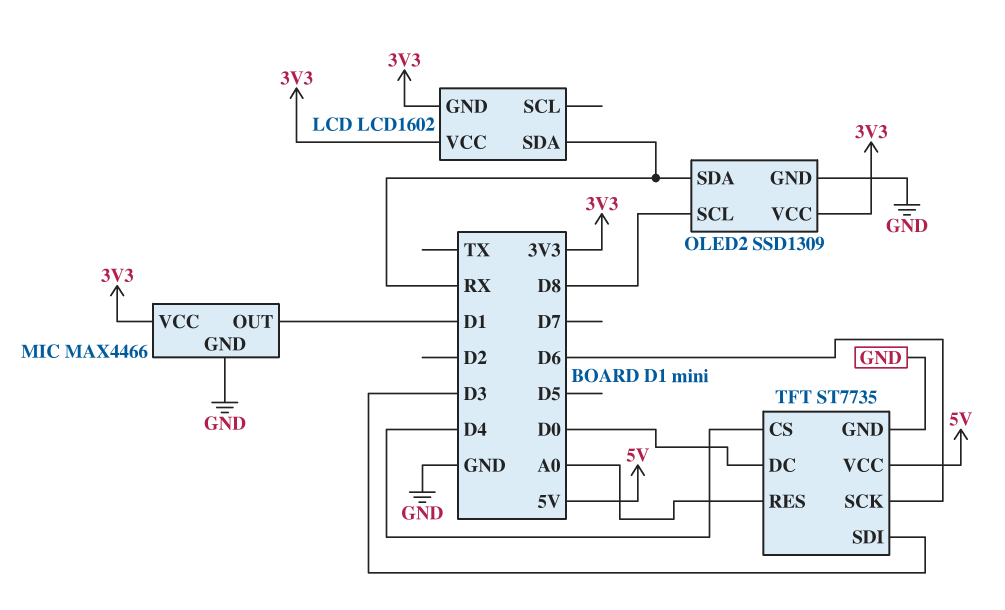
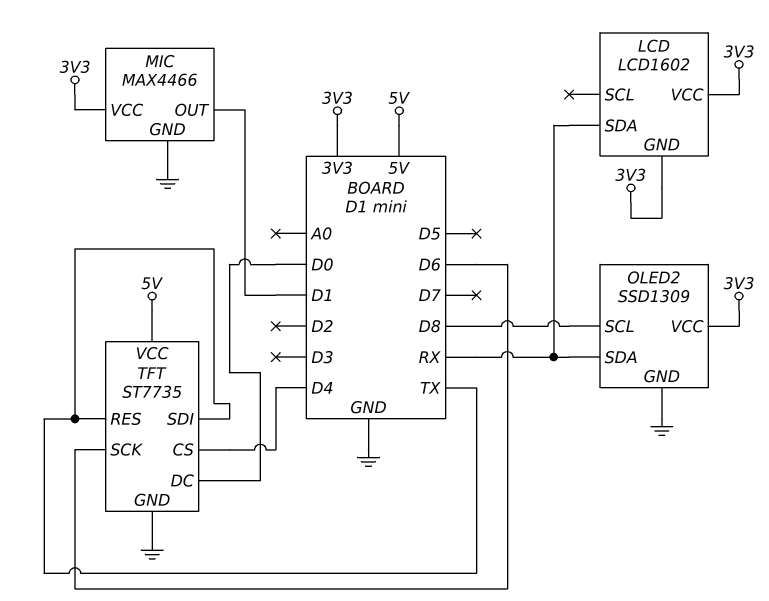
TFT pin RES: A0 -> TX
TFT pin SDI: D3 -> TX

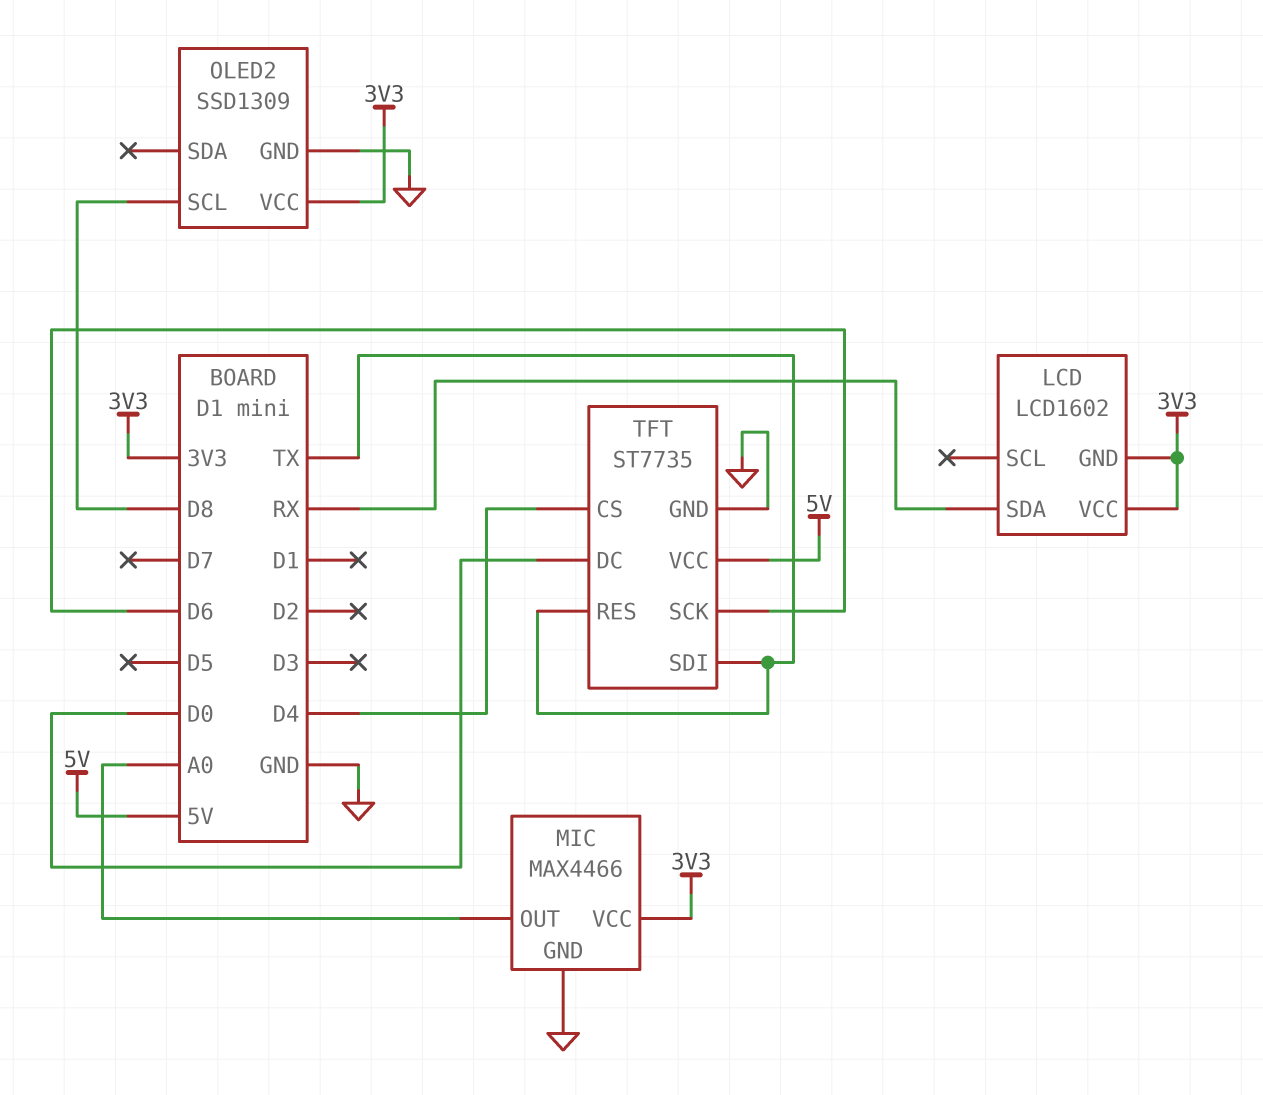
MIC pin OUT: D1 -> A0
OLED2 pin SDA: RX -> none

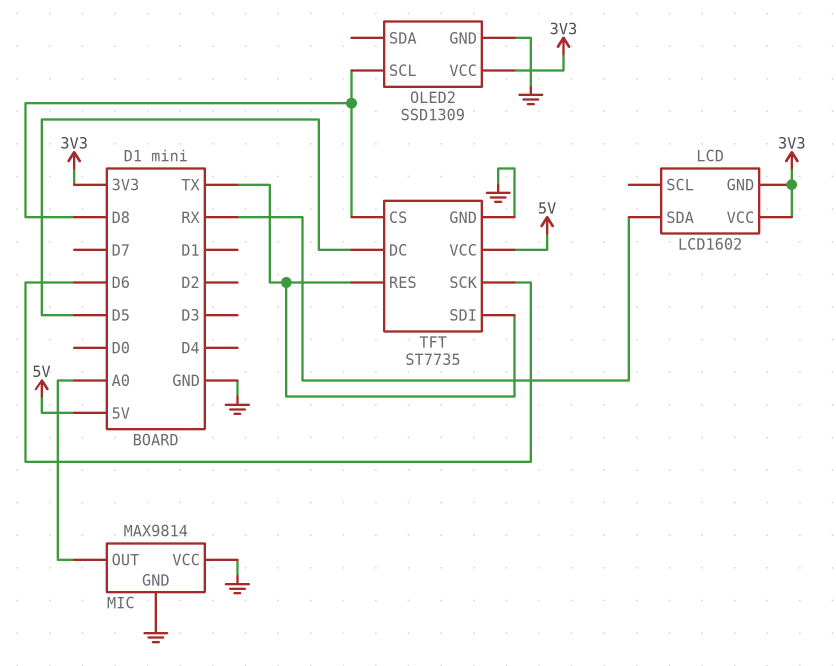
MIC: MAX4466 -> MAX9814
MIC pin VCC: 3V3 -> GND
TFT pin CS: D4 -> D8
TFT pin DC: D0 -> D5

